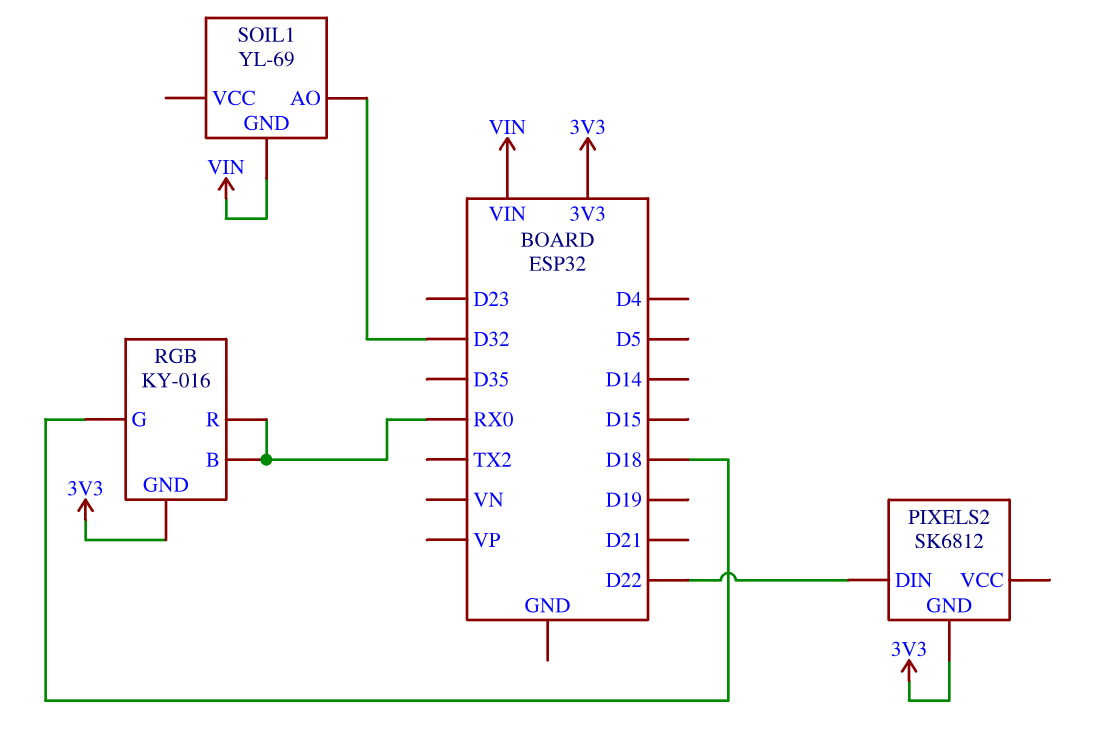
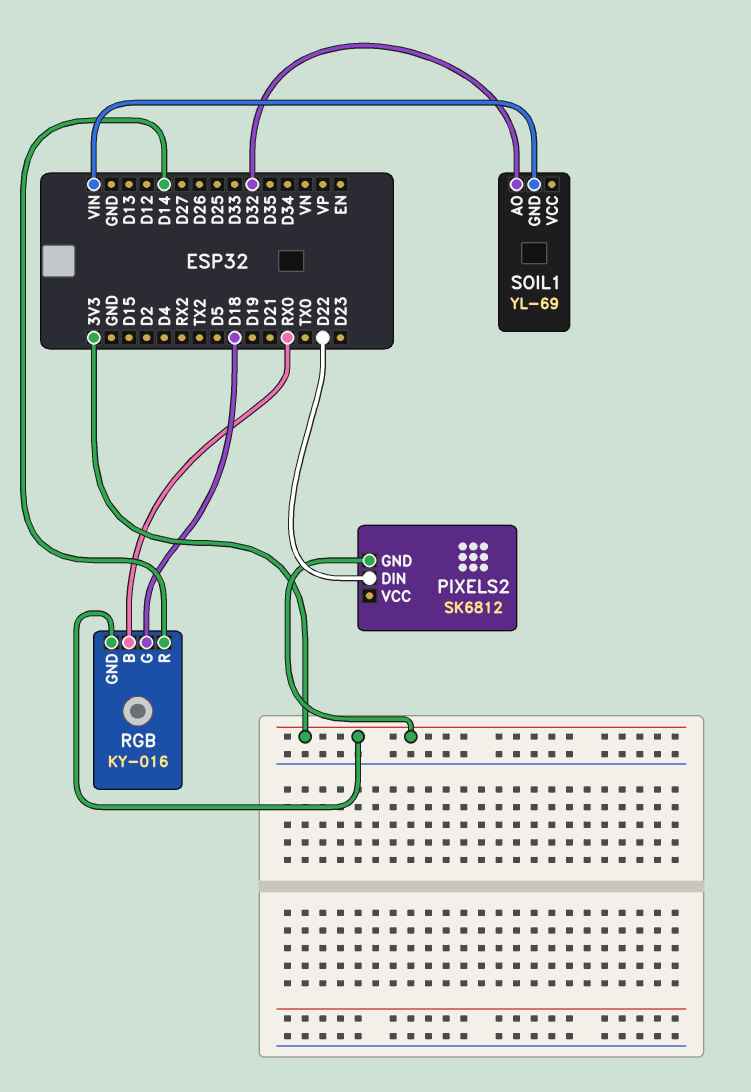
RGB pin R: RX0 -> D14

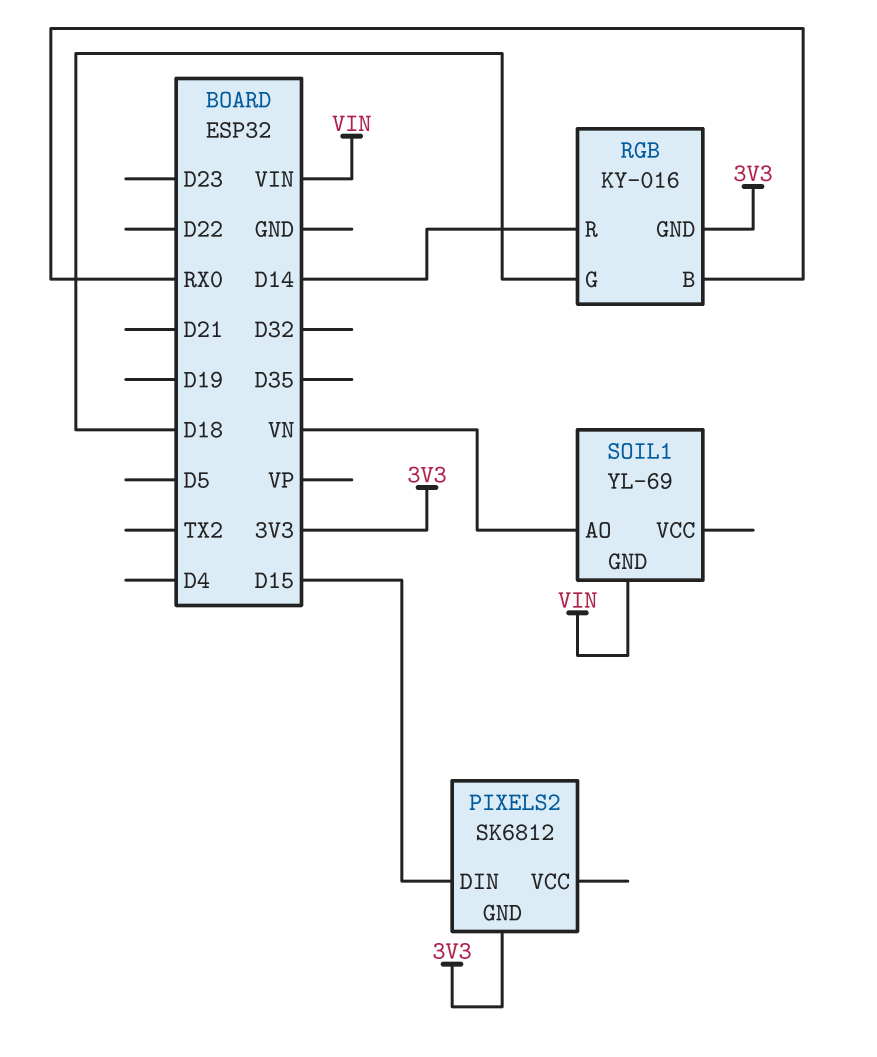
PIXELS2 pin DIN: D22 -> D15
SOIL1 pin AO: D32 -> VN

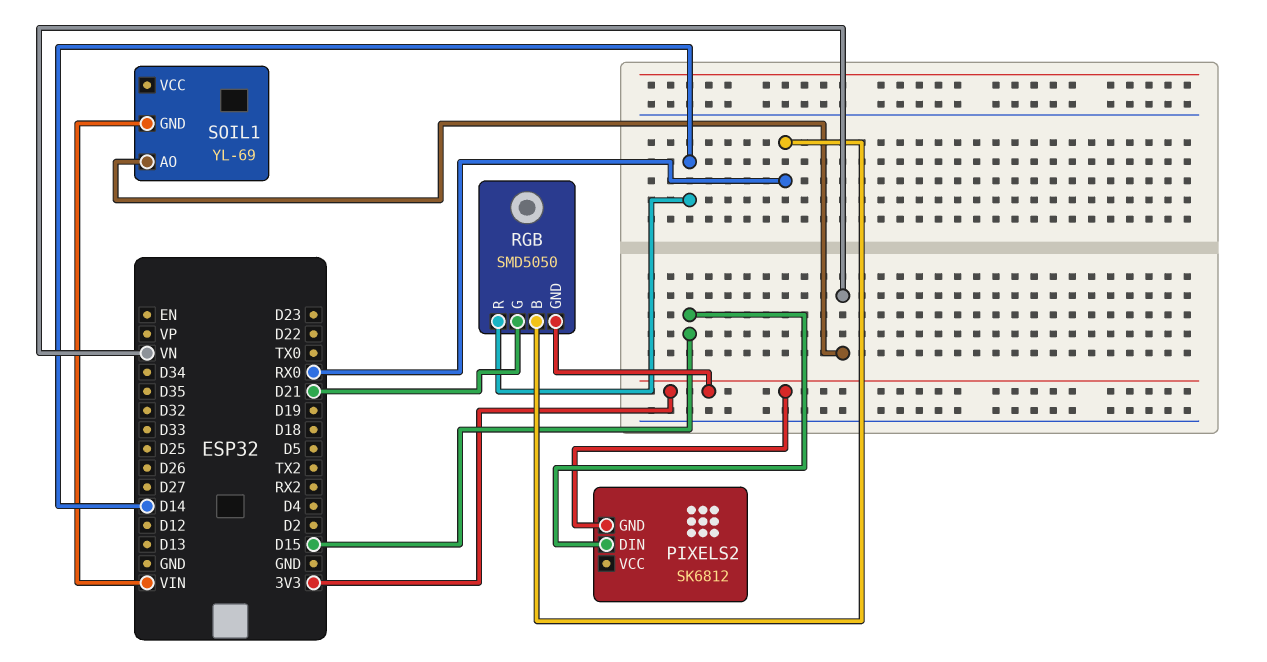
RGB: KY-016 -> SMD5050
RGB pin G: D18 -> D21

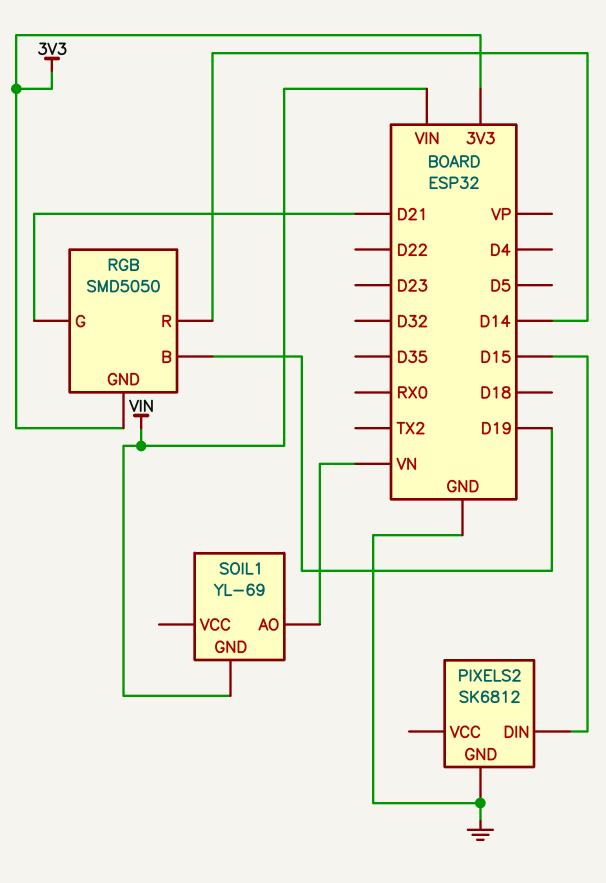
PIXELS2 pin GND: 3V3 -> GND
RGB pin B: RX0 -> D19

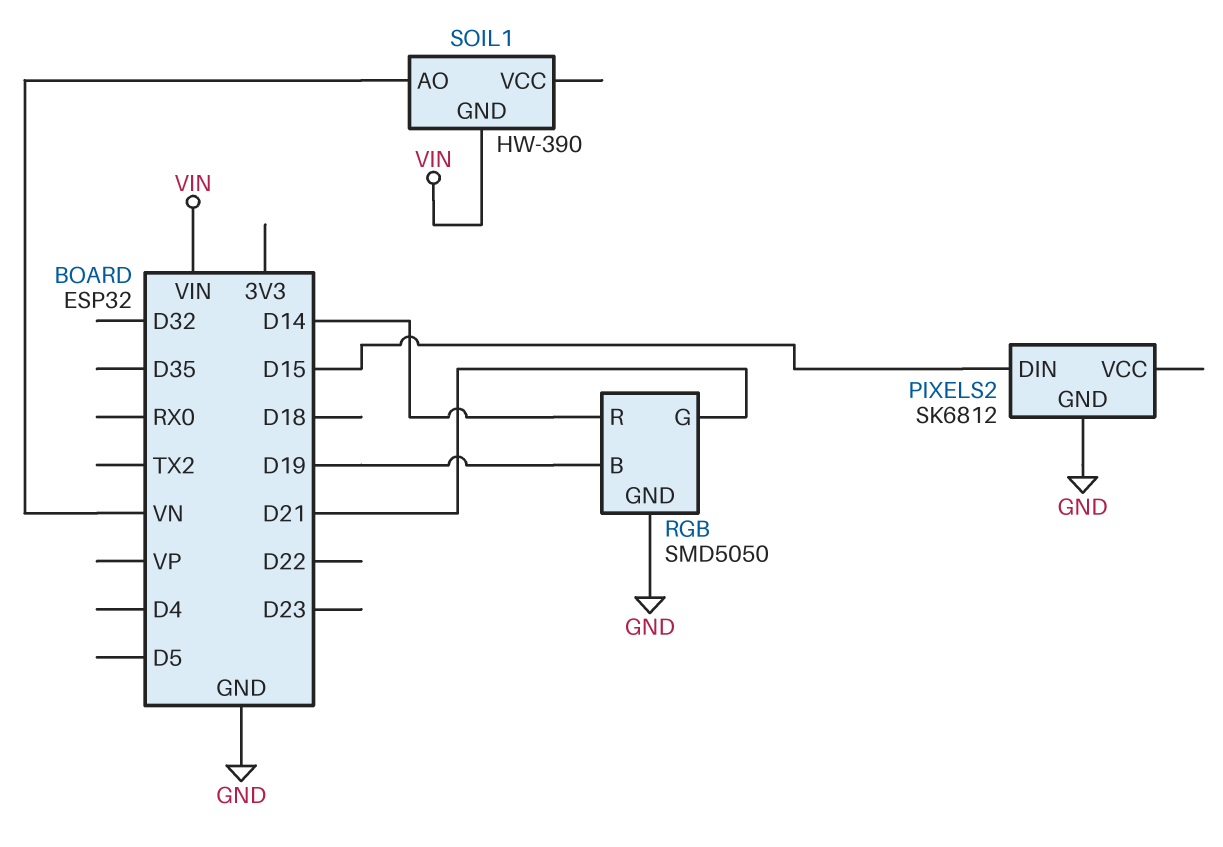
RGB pin GND: 3V3 -> GND
SOIL1: YL-69 -> HW-390

